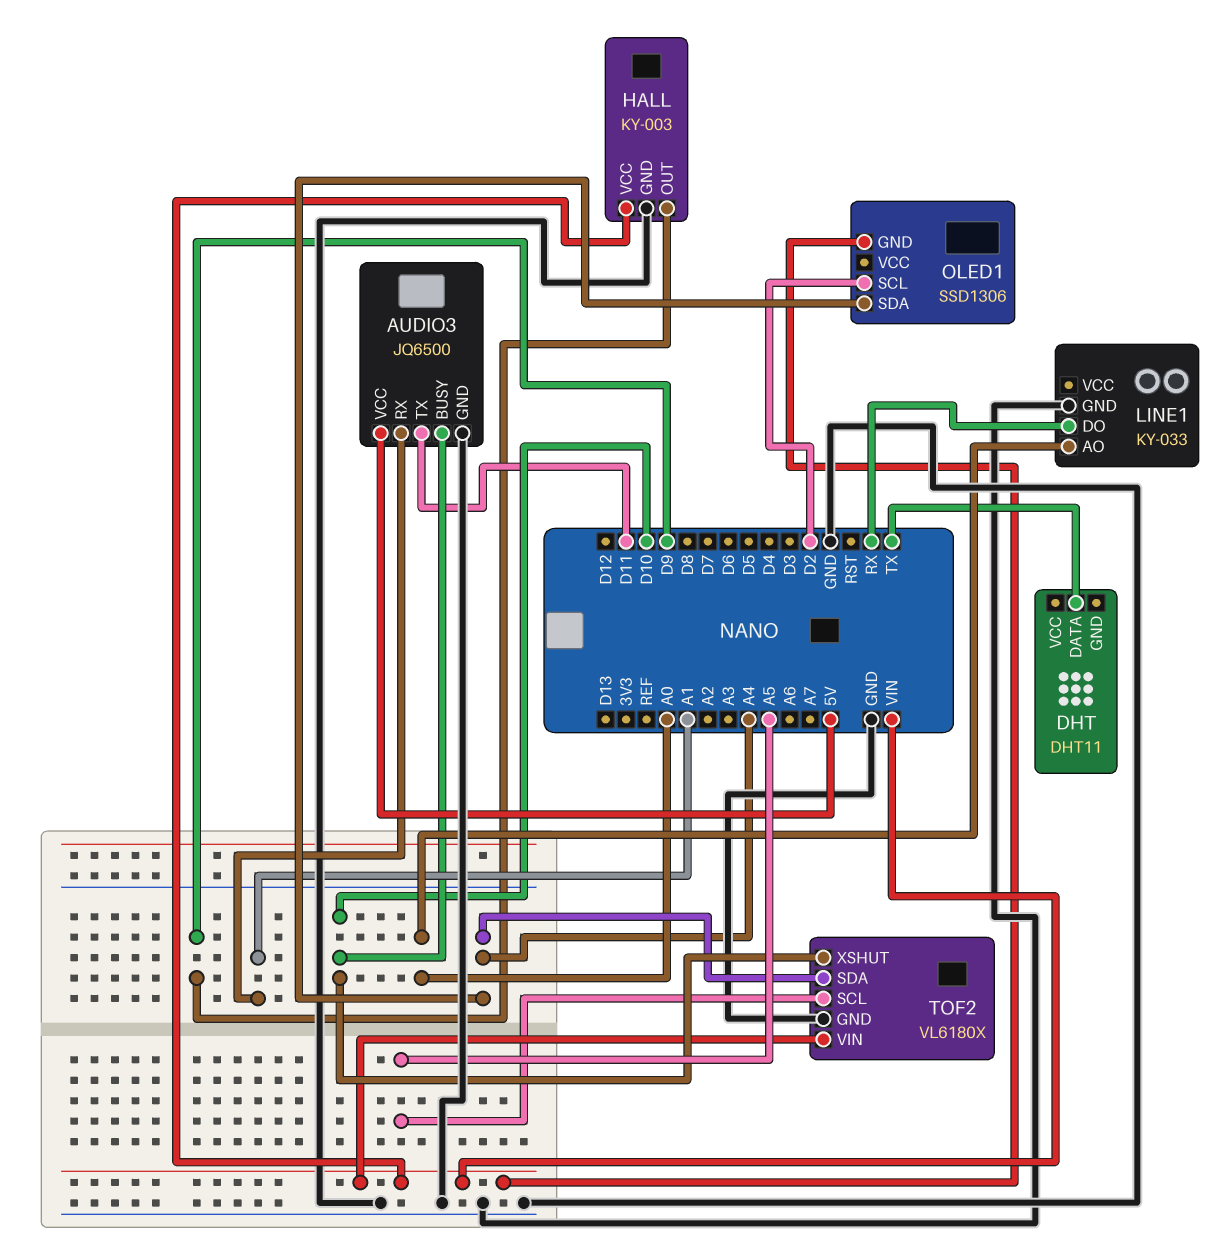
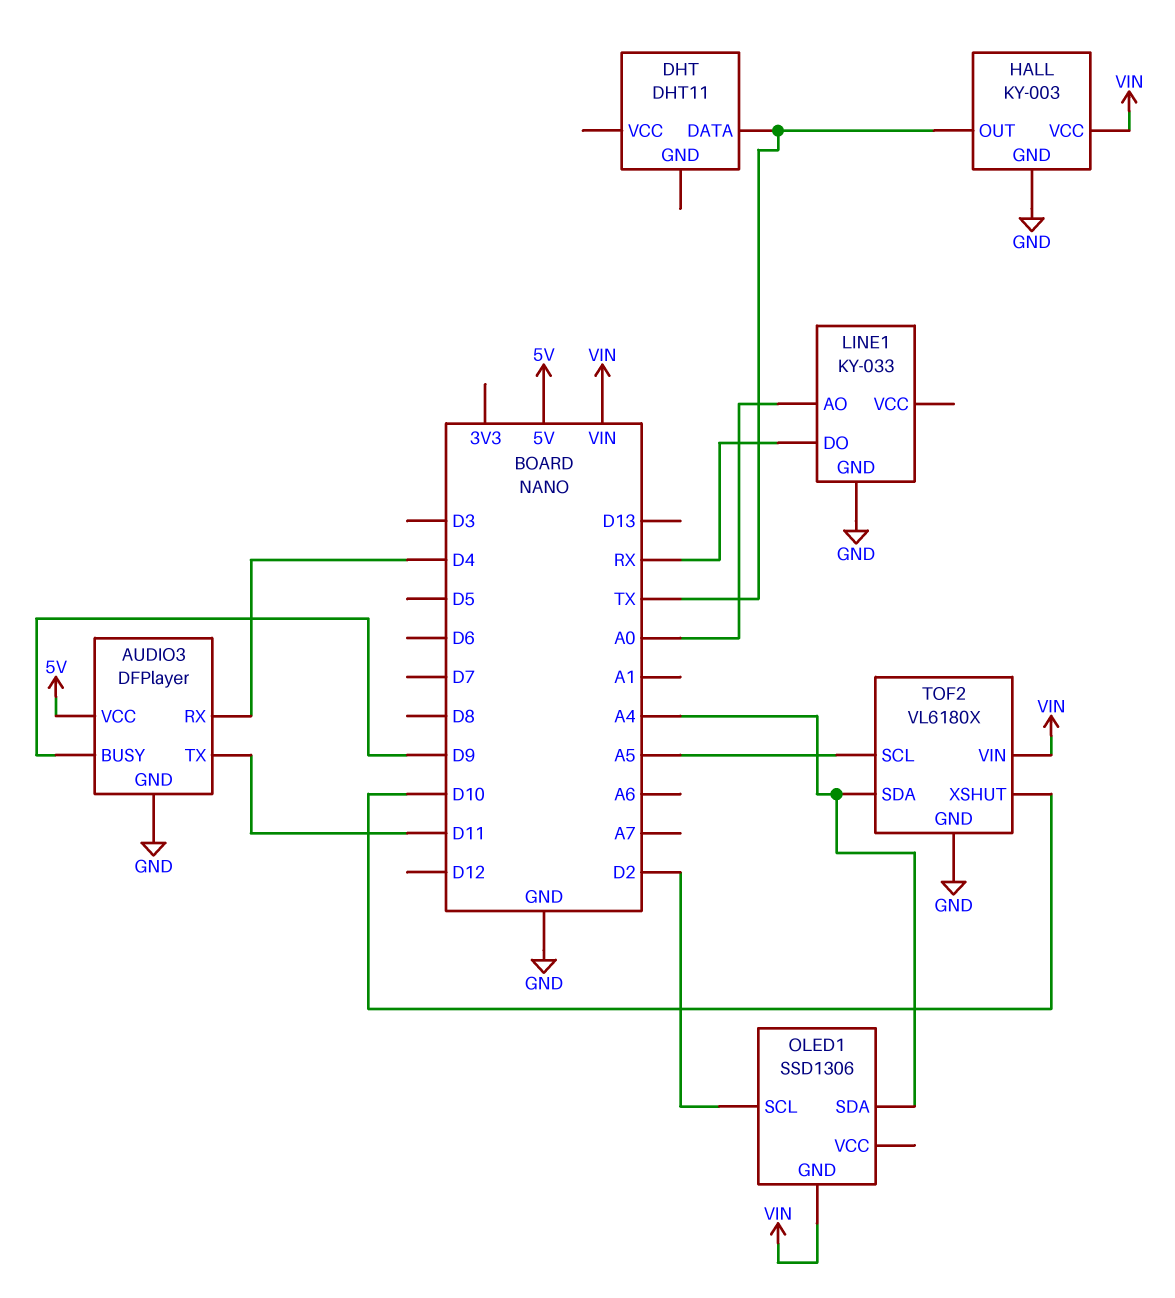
AUDIO3: JQ6500 -> DFPlayer
AUDIO3 pin BUSY: D10 -> D9
AUDIO3 pin RX: A1 -> D4
HALL pin OUT: D9 -> TX

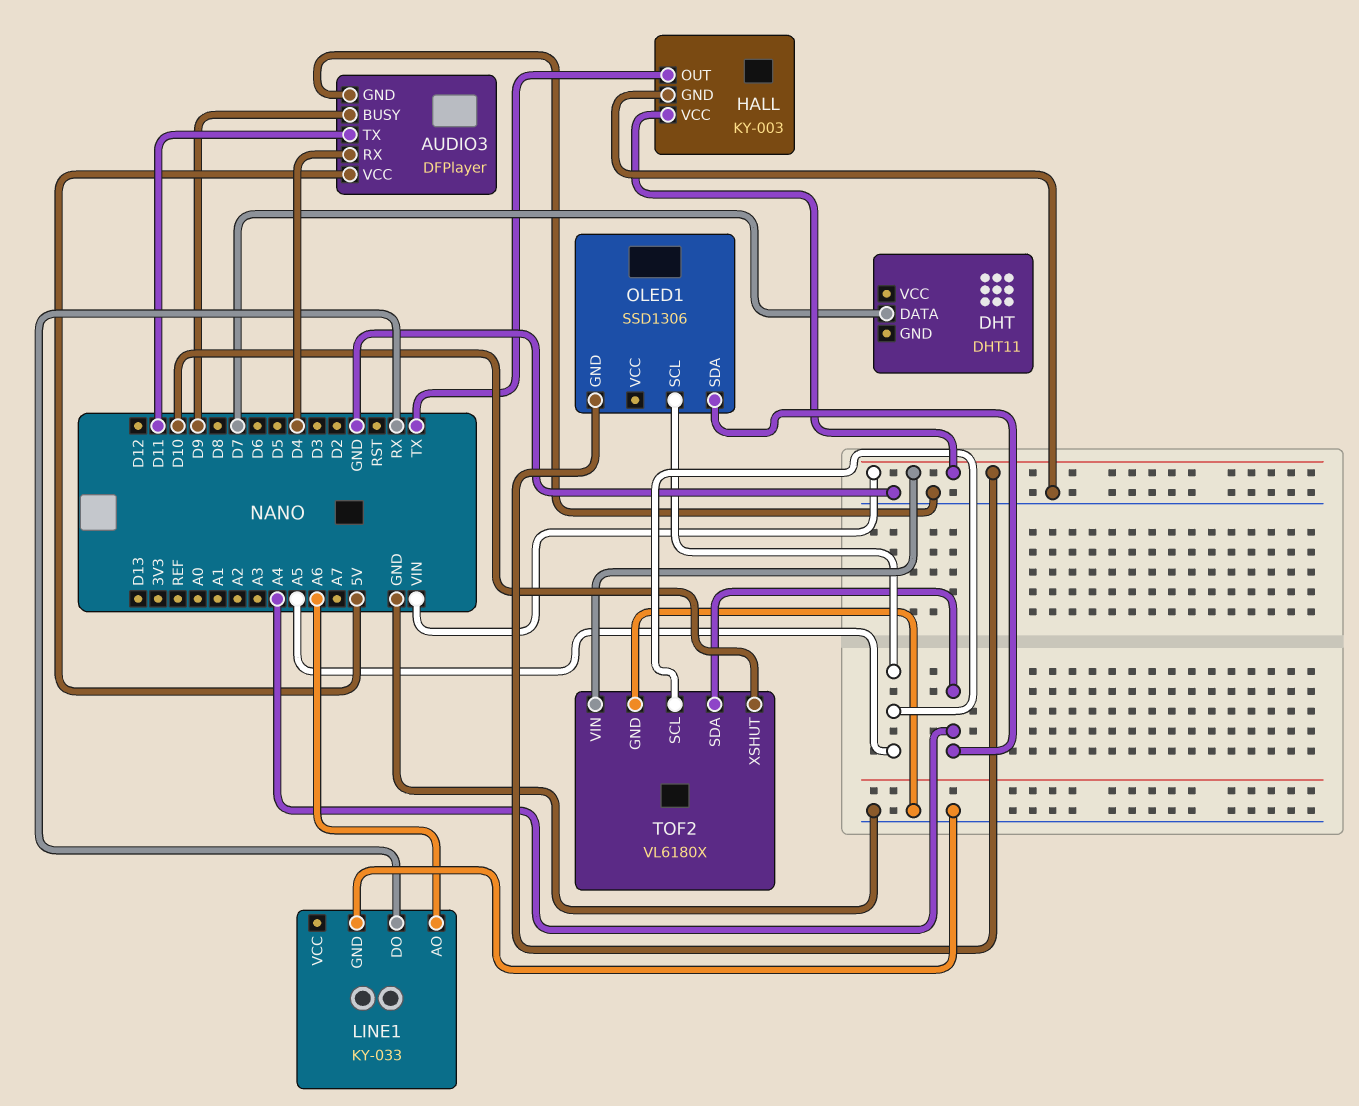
DHT pin DATA: TX -> D7
LINE1 pin AO: A0 -> A6
OLED1 pin SCL: D2 -> A5

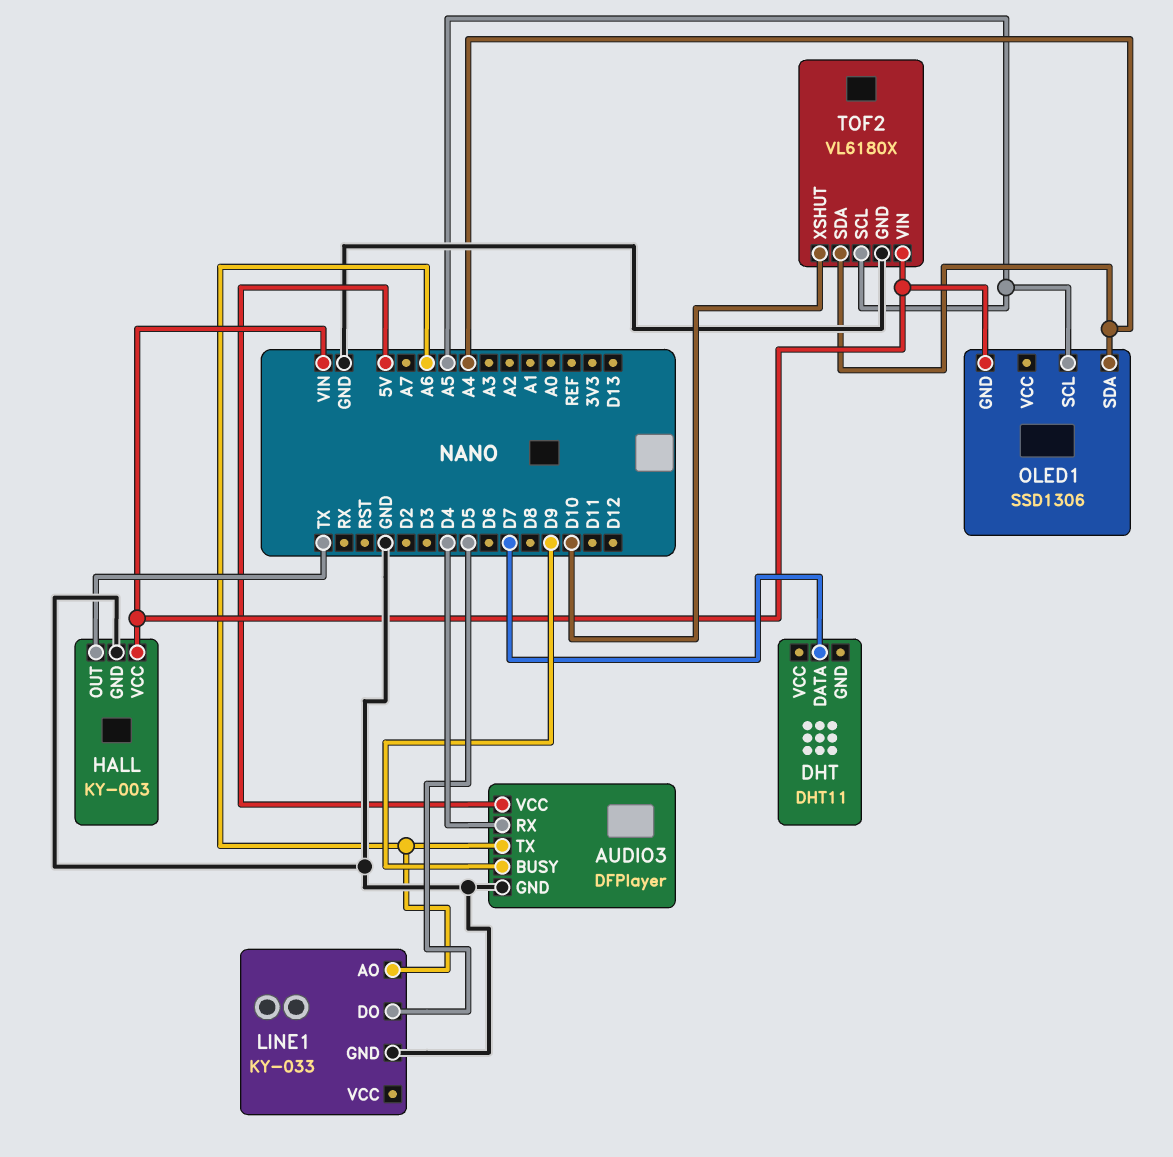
AUDIO3 pin TX: D11 -> A6
LINE1 pin DO: RX -> D5

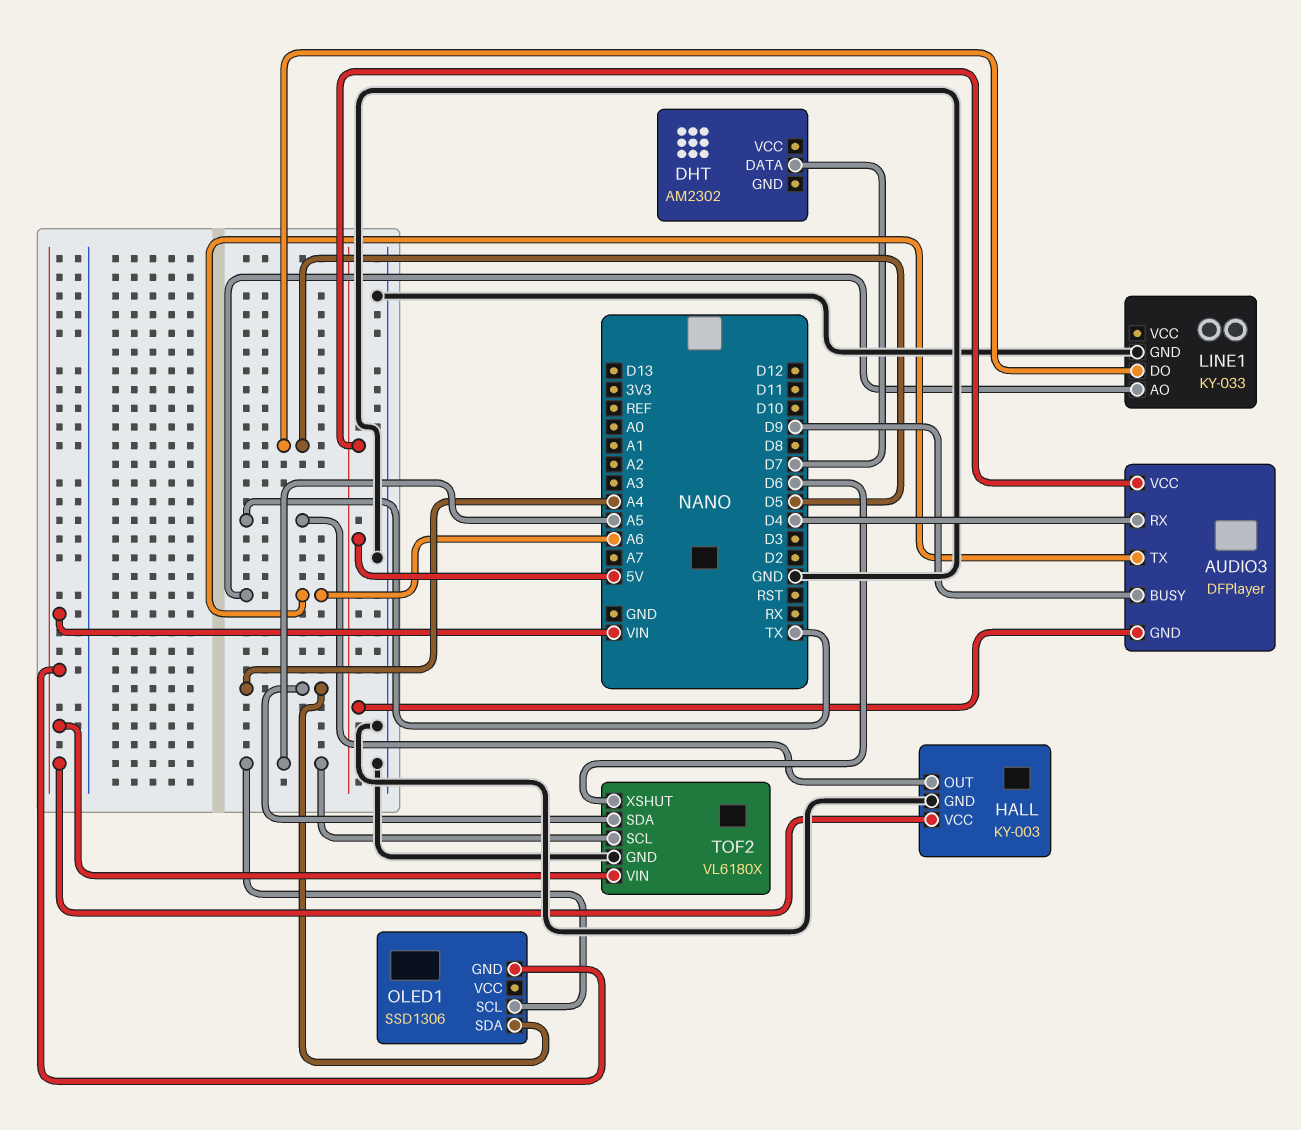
AUDIO3 pin GND: GND -> 5V
DHT: DHT11 -> AM2302
TOF2 pin XSHUT: D10 -> D6

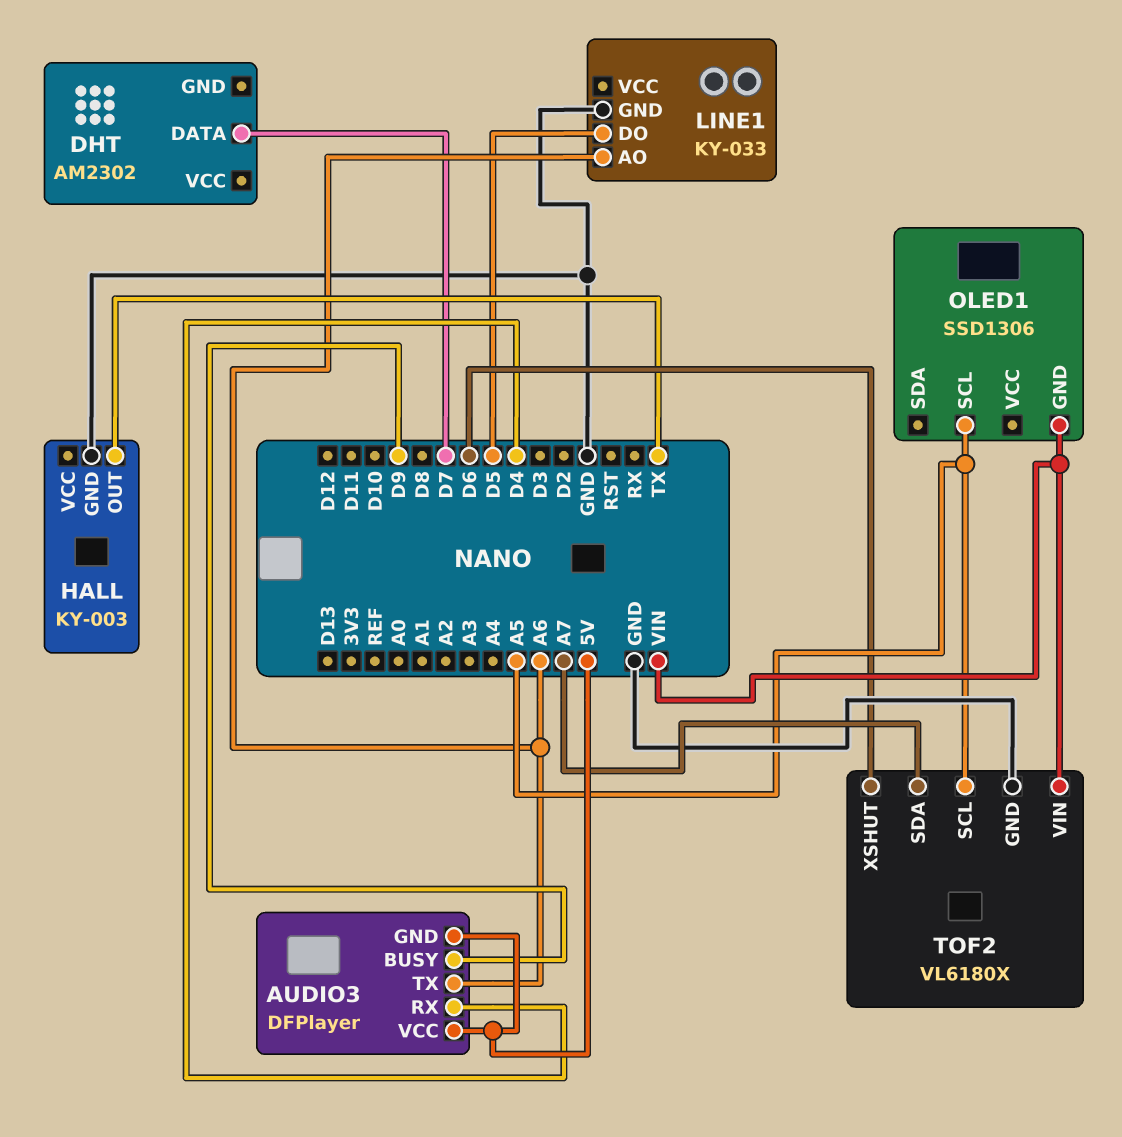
HALL pin VCC: VIN -> none
OLED1 pin SDA: A4 -> none
TOF2 pin SDA: A4 -> A7

